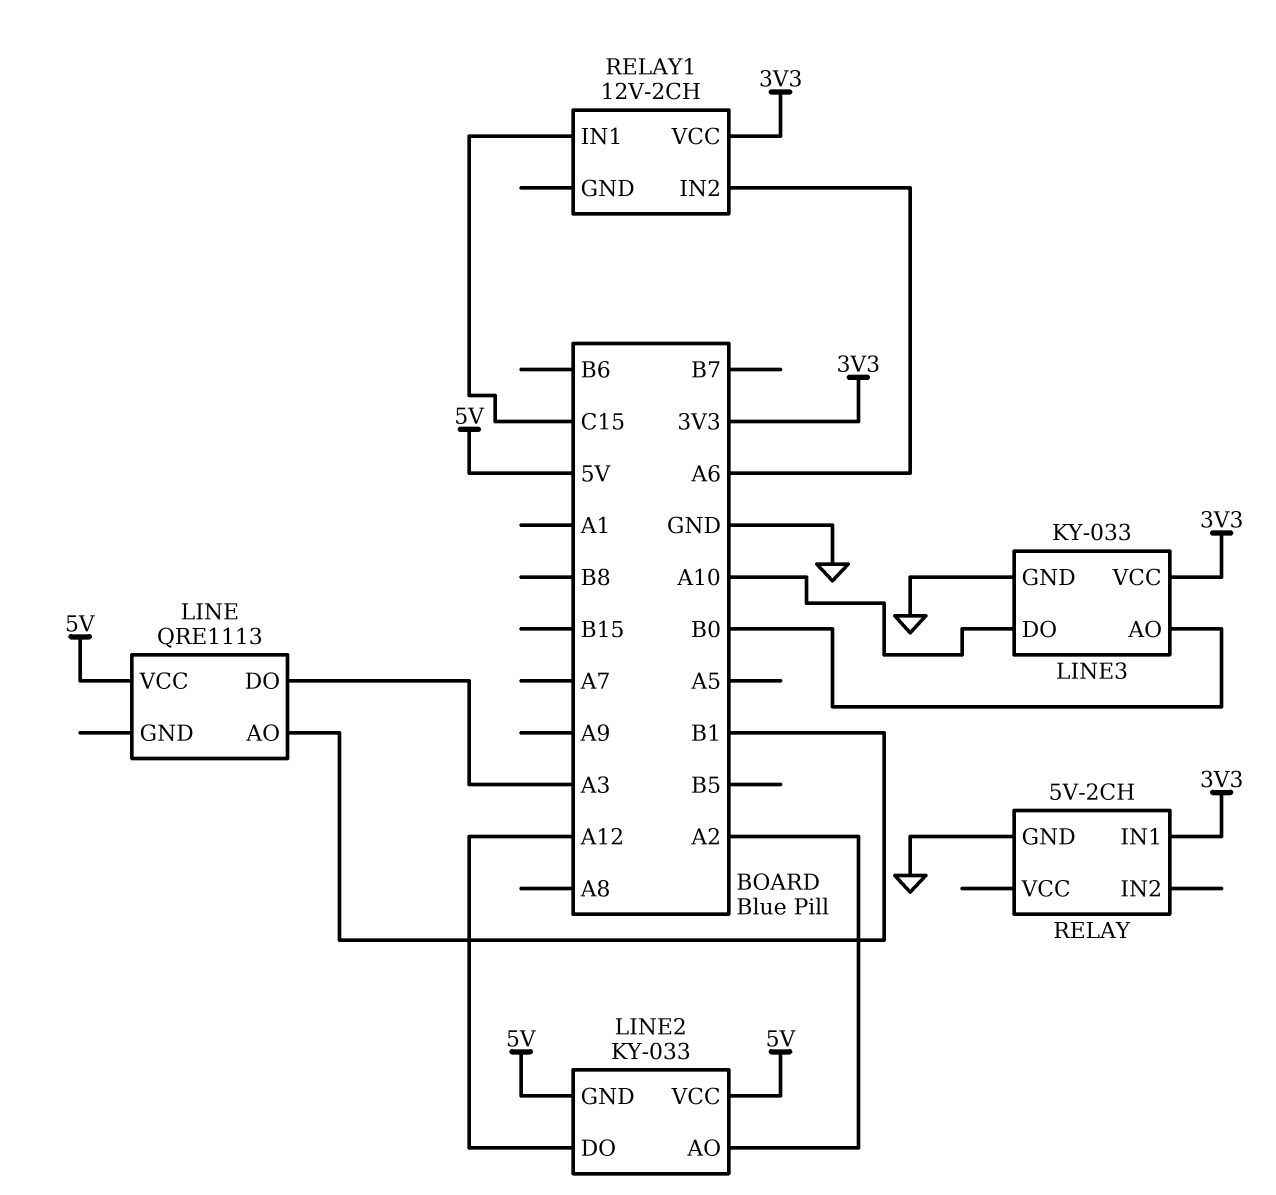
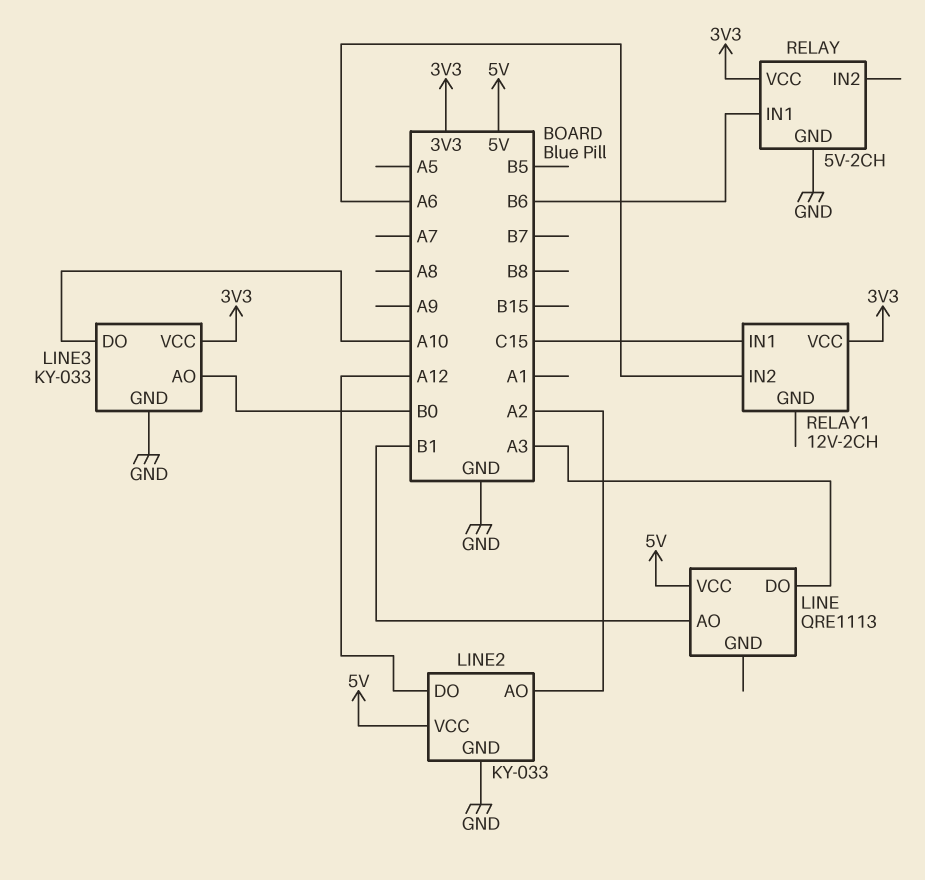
LINE2 pin GND: 5V -> GND
RELAY pin IN1: 3V3 -> B6
RELAY pin VCC: none -> 3V3

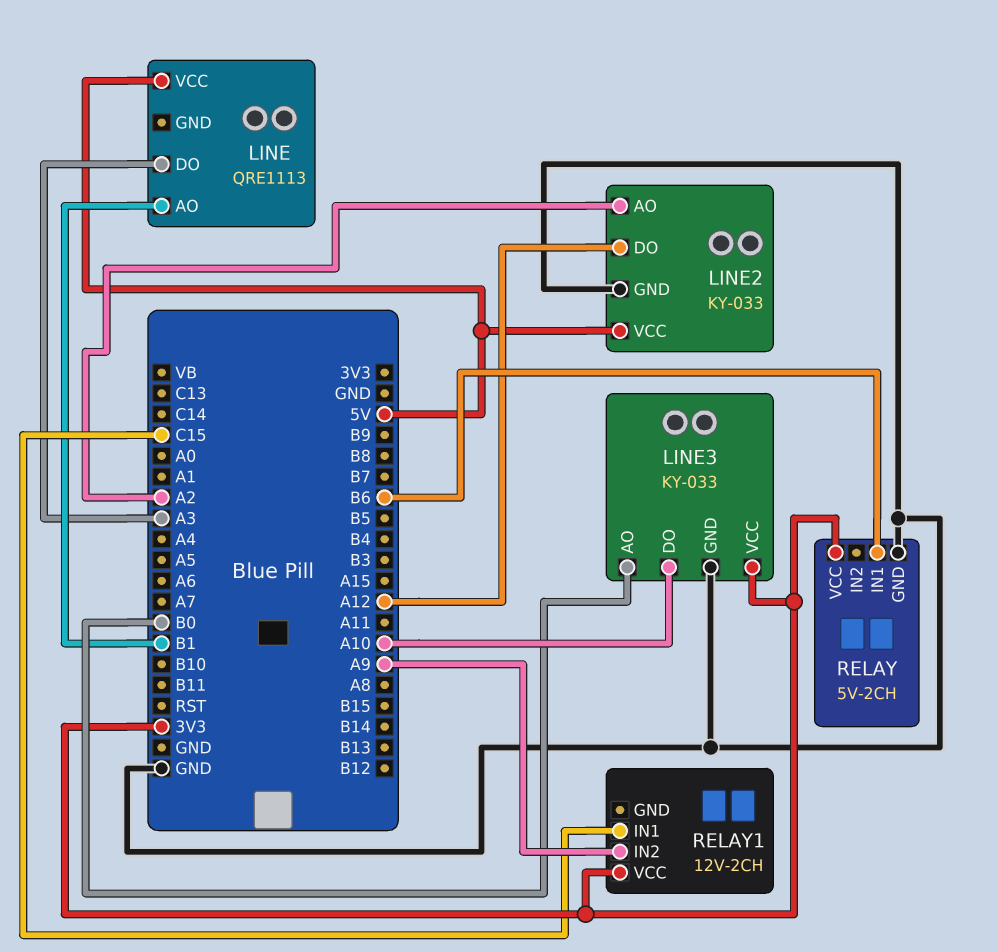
RELAY1 pin IN2: A6 -> A9

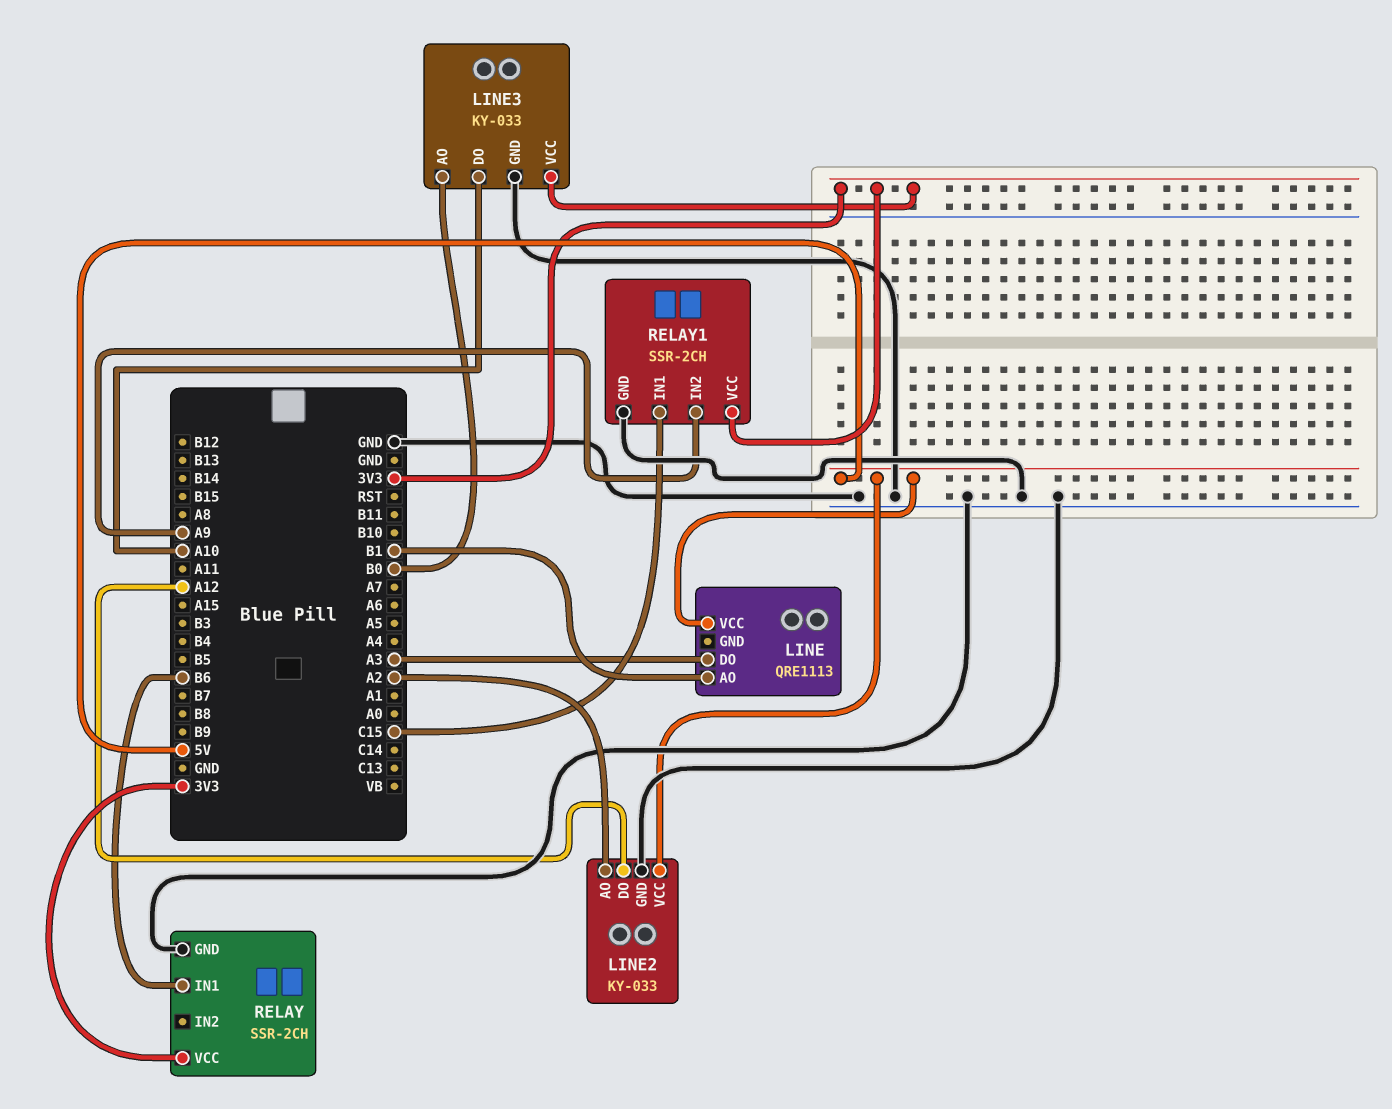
RELAY: 5V-2CH -> SSR-2CH
RELAY1: 12V-2CH -> SSR-2CH
RELAY1 pin GND: none -> GND

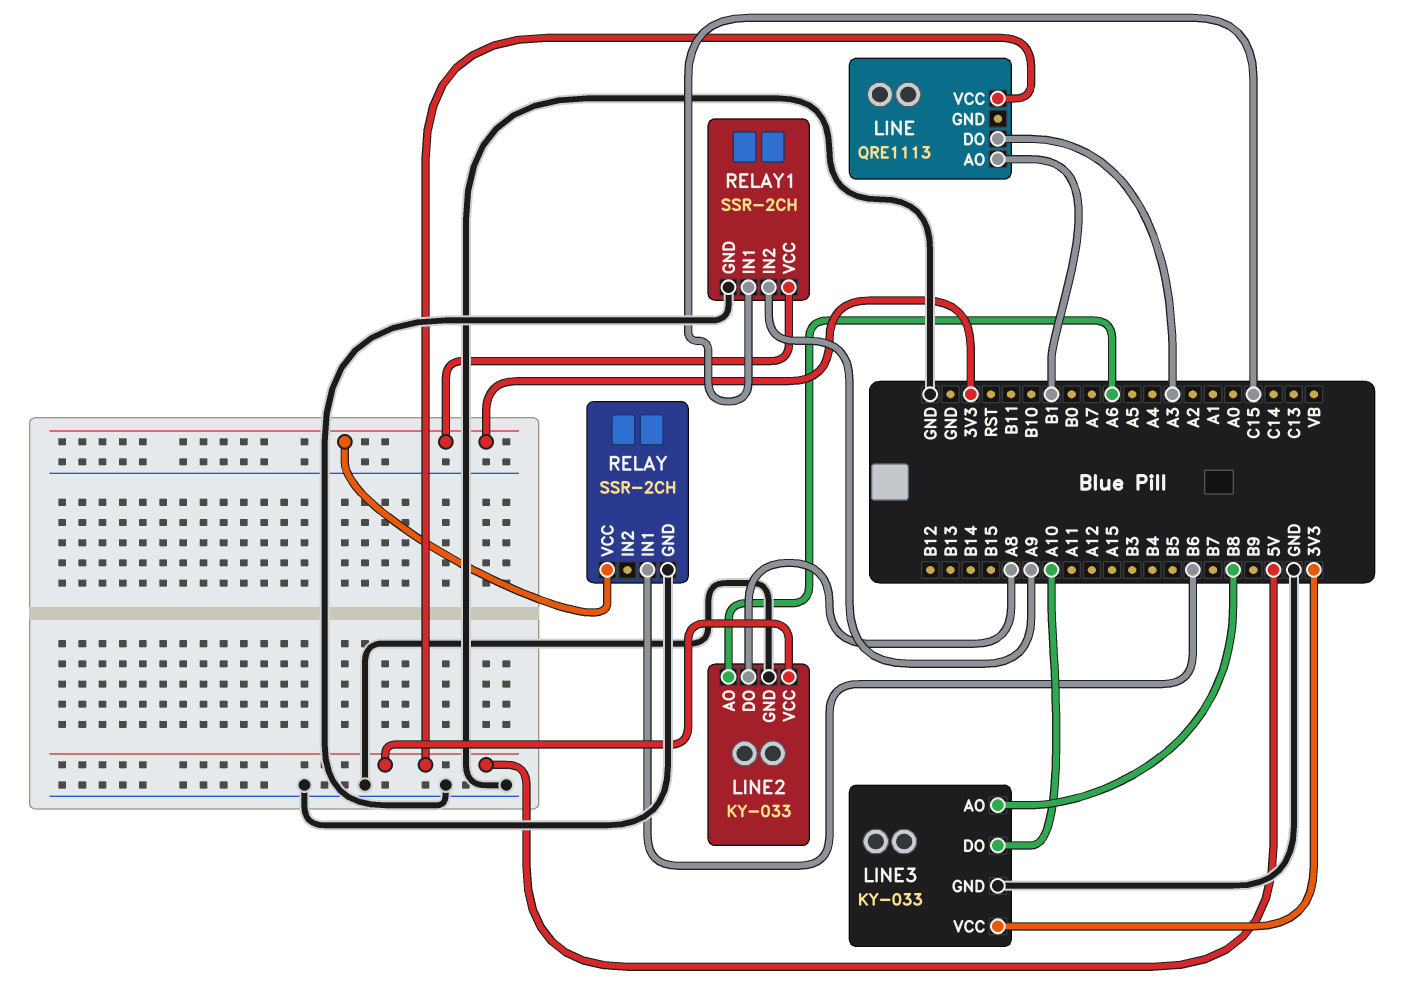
LINE2 pin AO: A2 -> A6
LINE2 pin DO: A12 -> A8
LINE3 pin AO: B0 -> B8

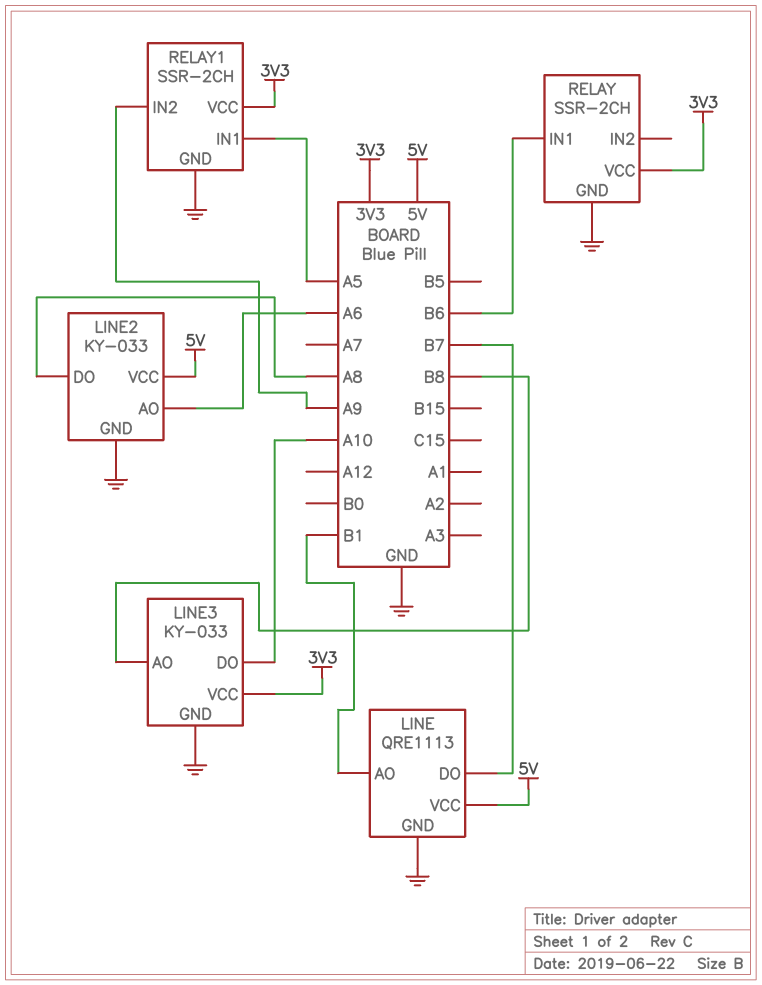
LINE pin DO: A3 -> B7
LINE pin GND: none -> GND
RELAY1 pin IN1: C15 -> A5

